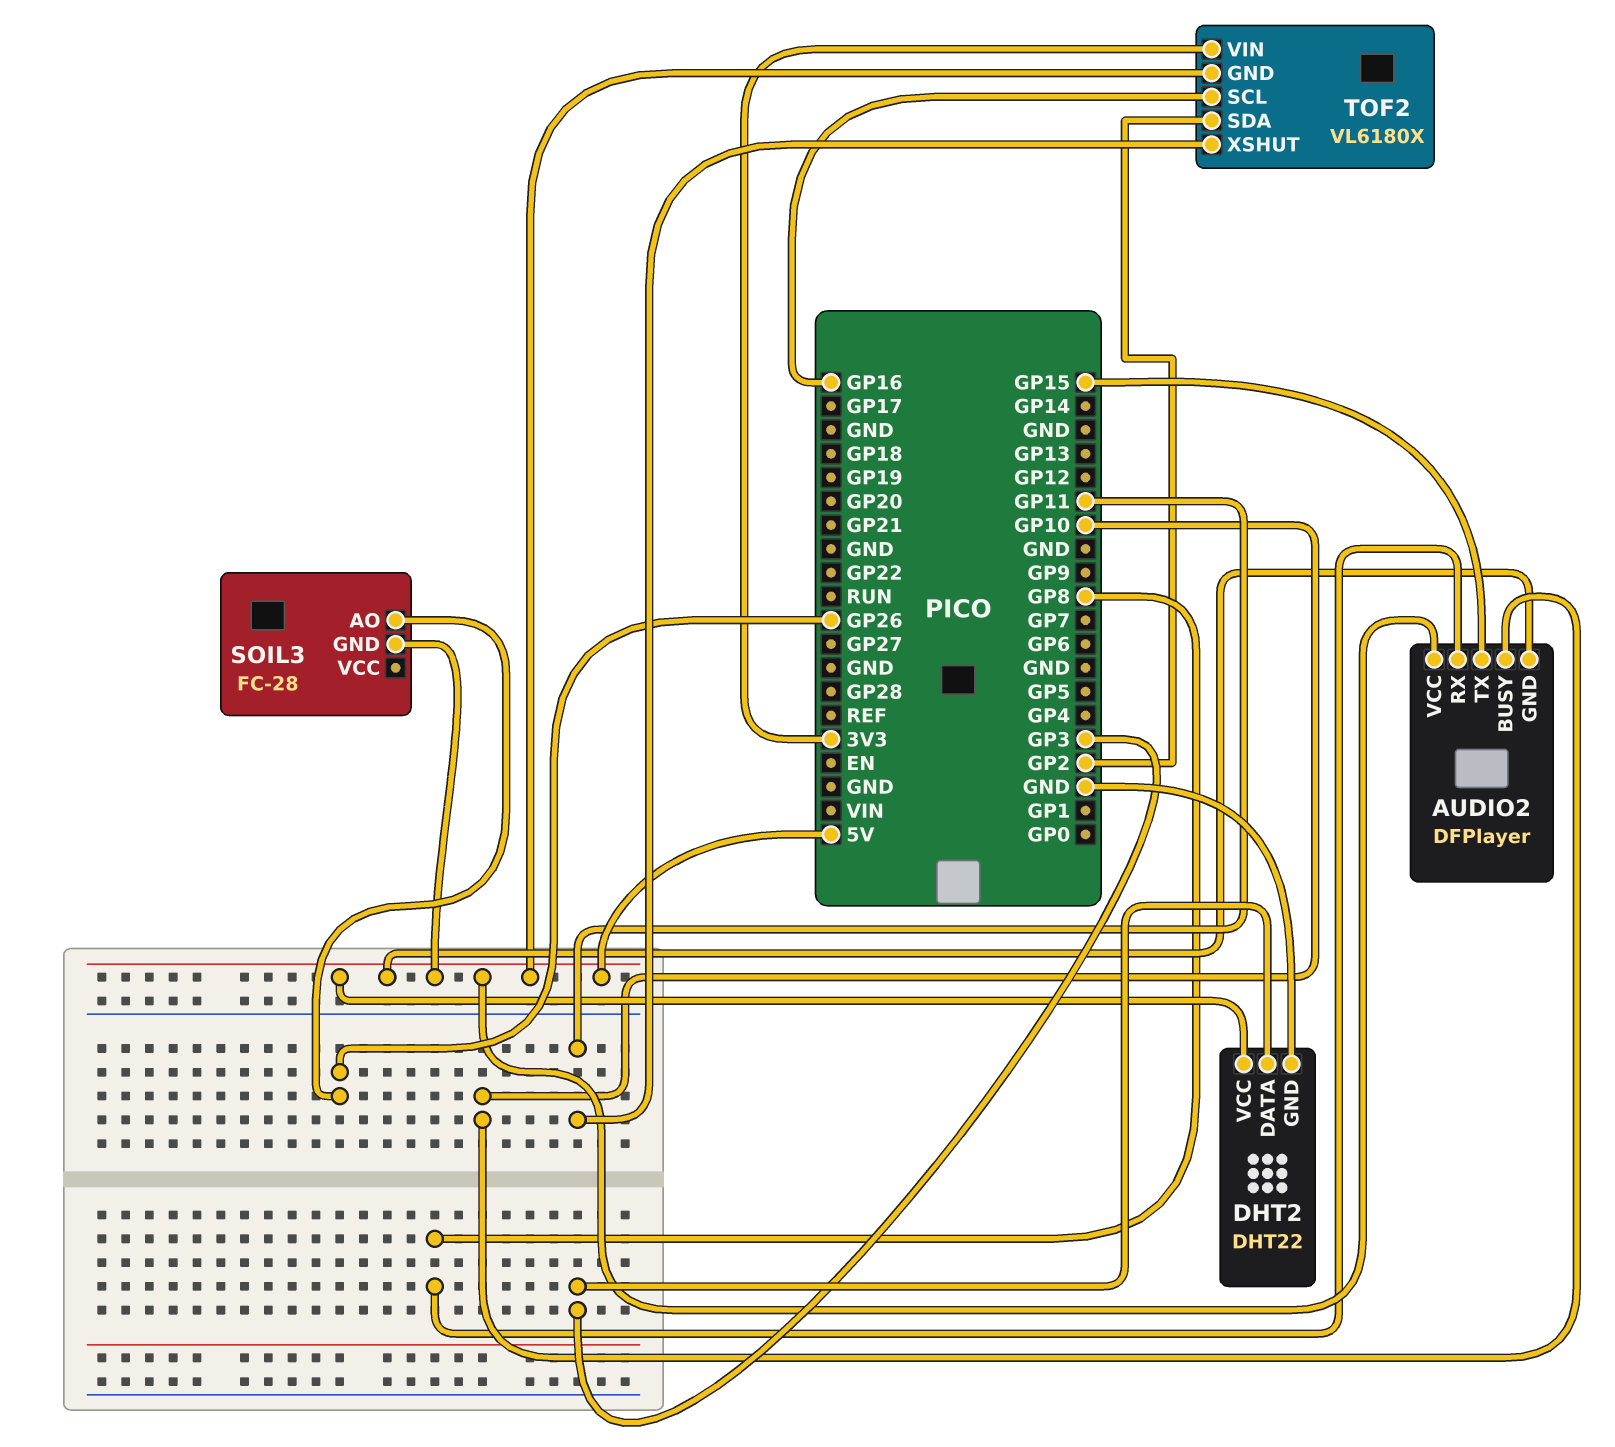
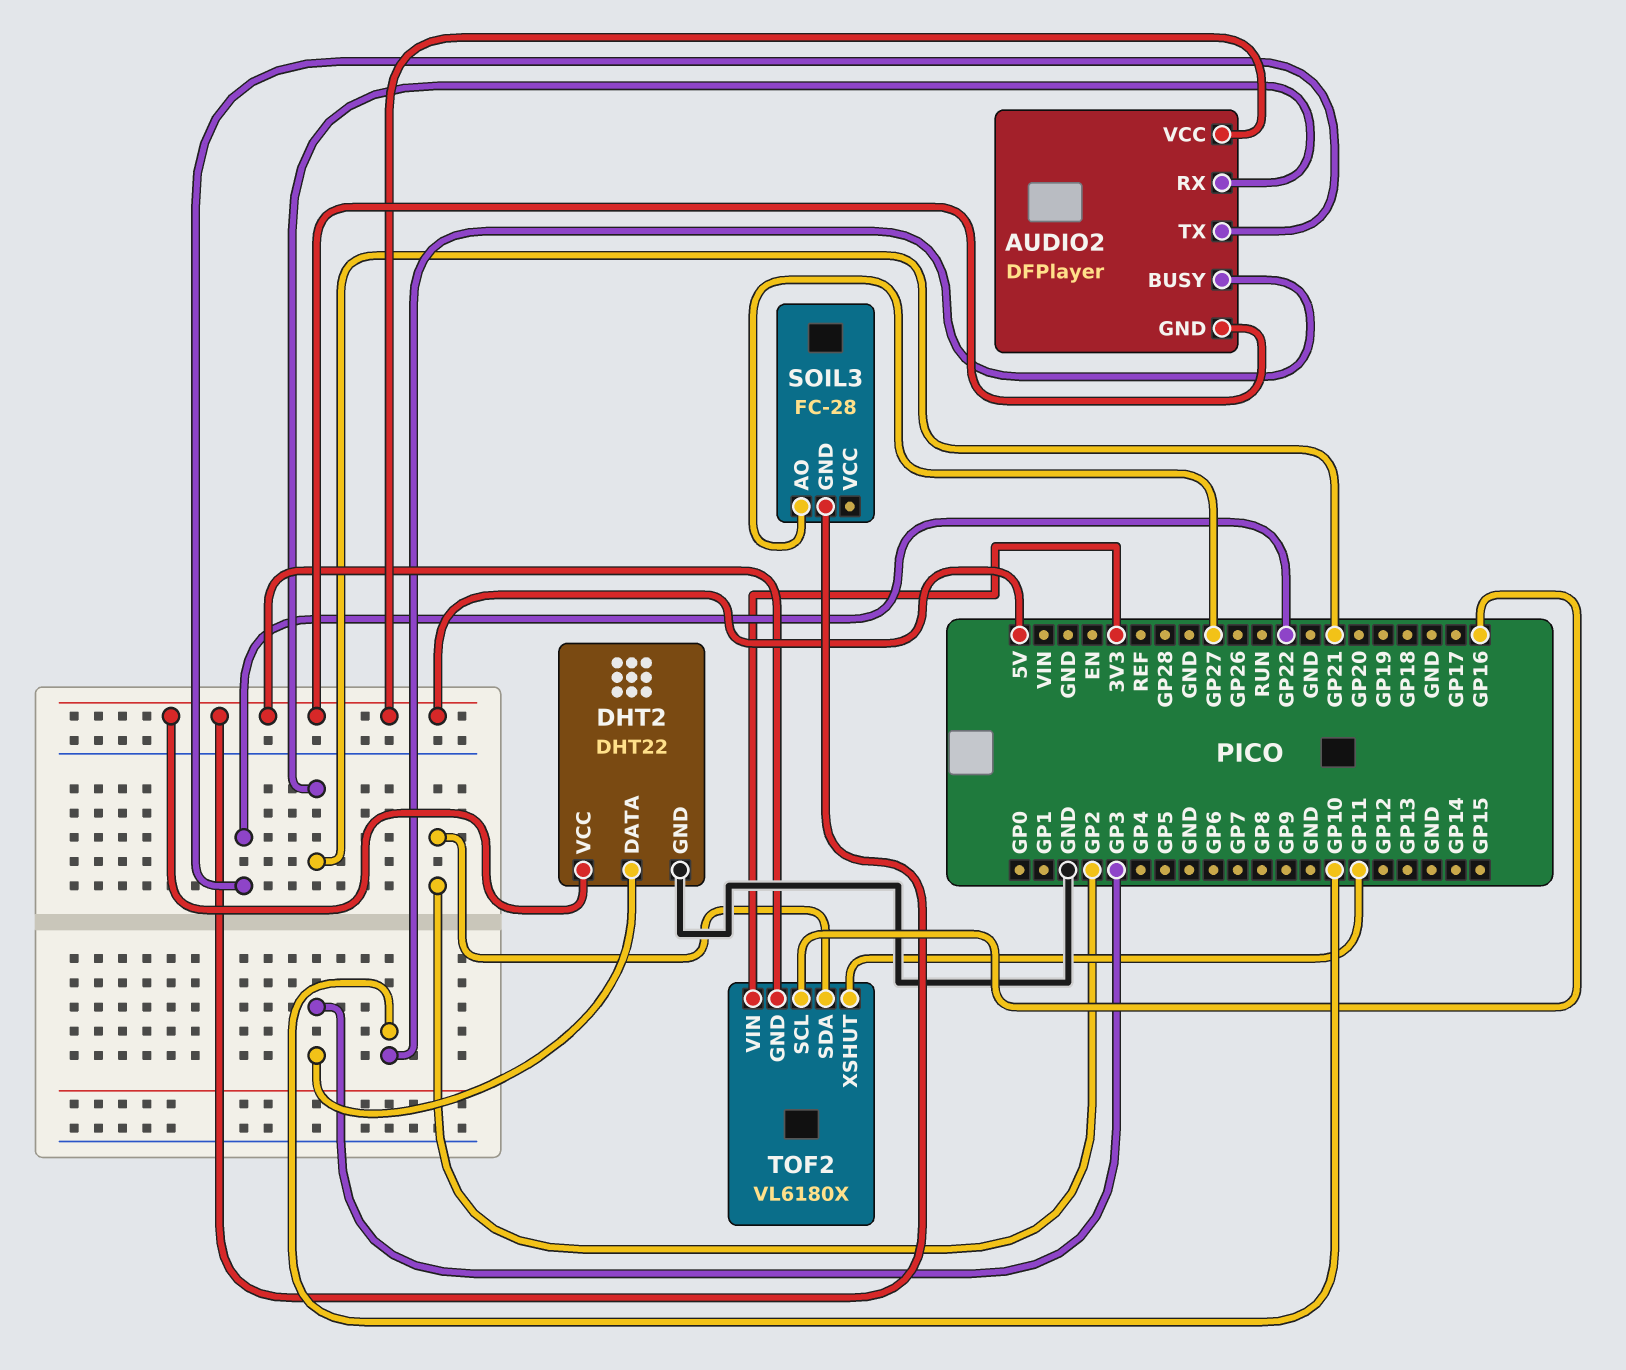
AUDIO2 pin RX: GP8 -> GP21
AUDIO2 pin TX: GP15 -> GP22
SOIL3 pin AO: GP26 -> GP27

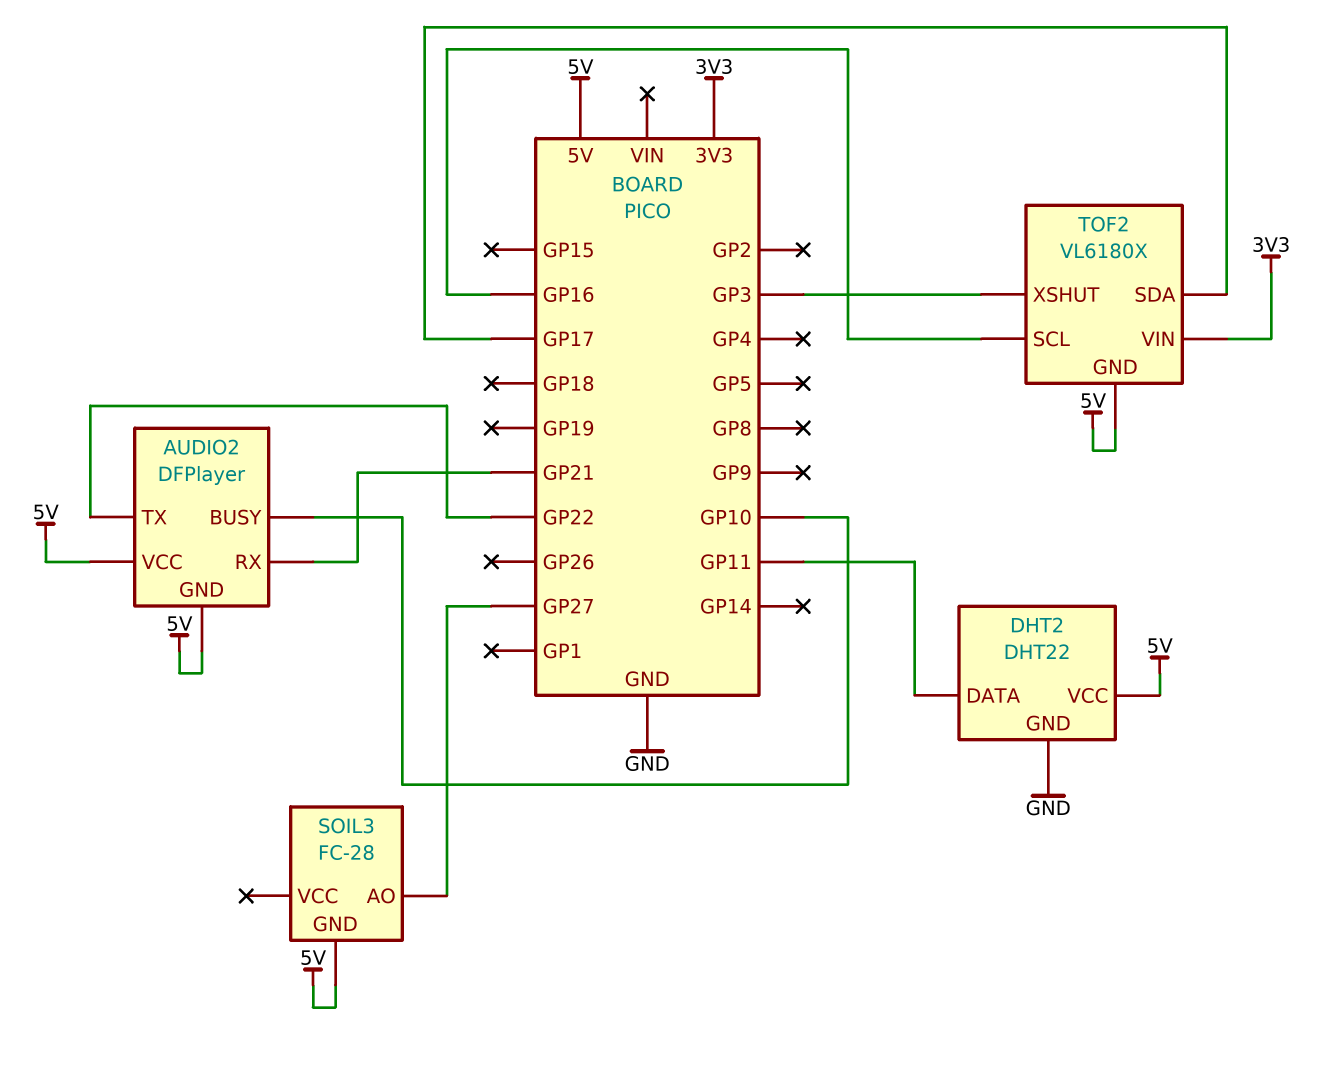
DHT2 pin DATA: GP3 -> GP11
TOF2 pin SDA: GP2 -> GP17
TOF2 pin XSHUT: GP11 -> GP3

